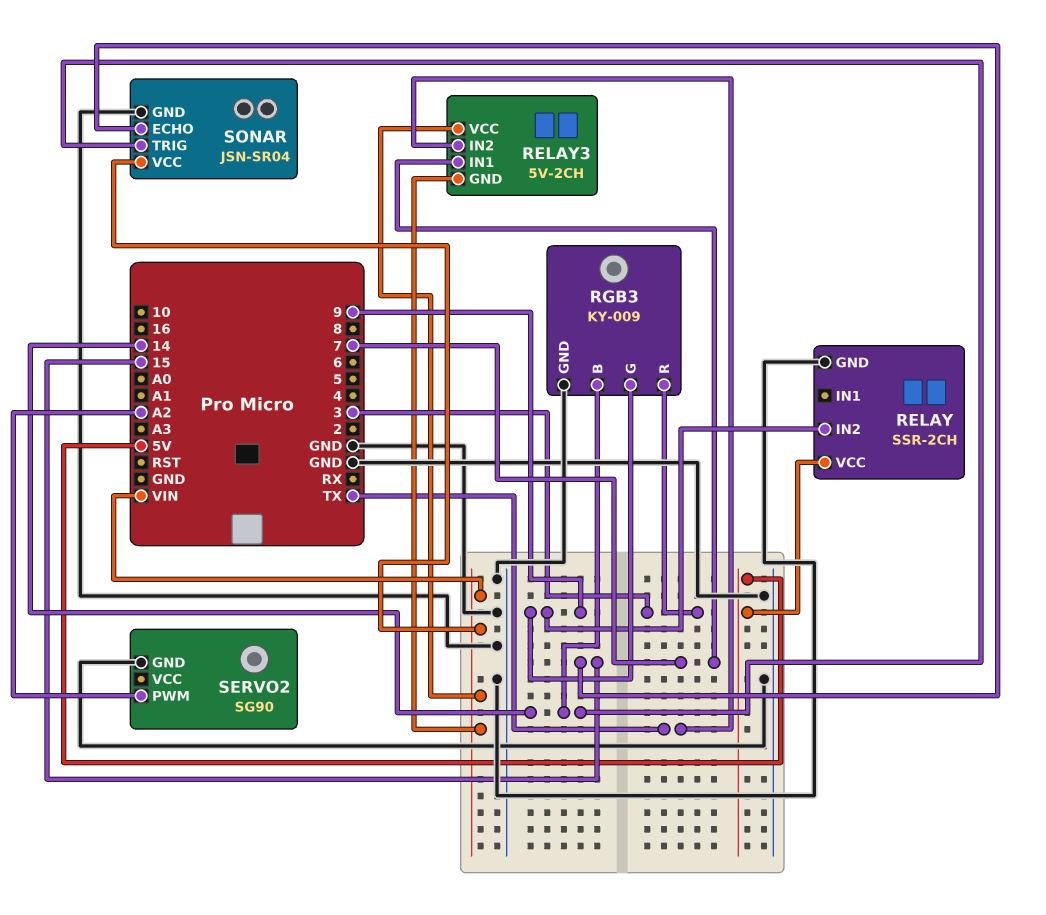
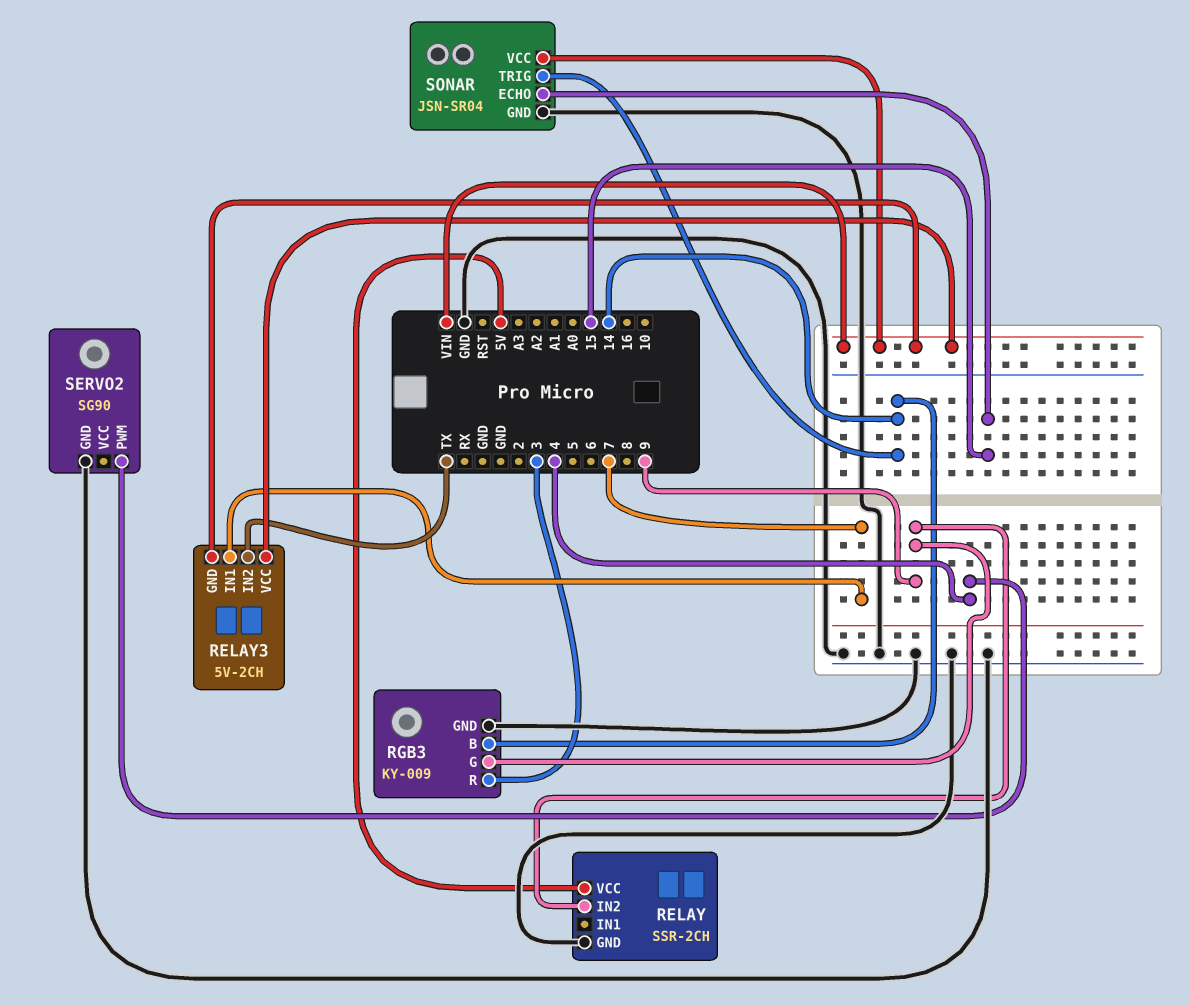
SERVO2 pin PWM: A2 -> 4

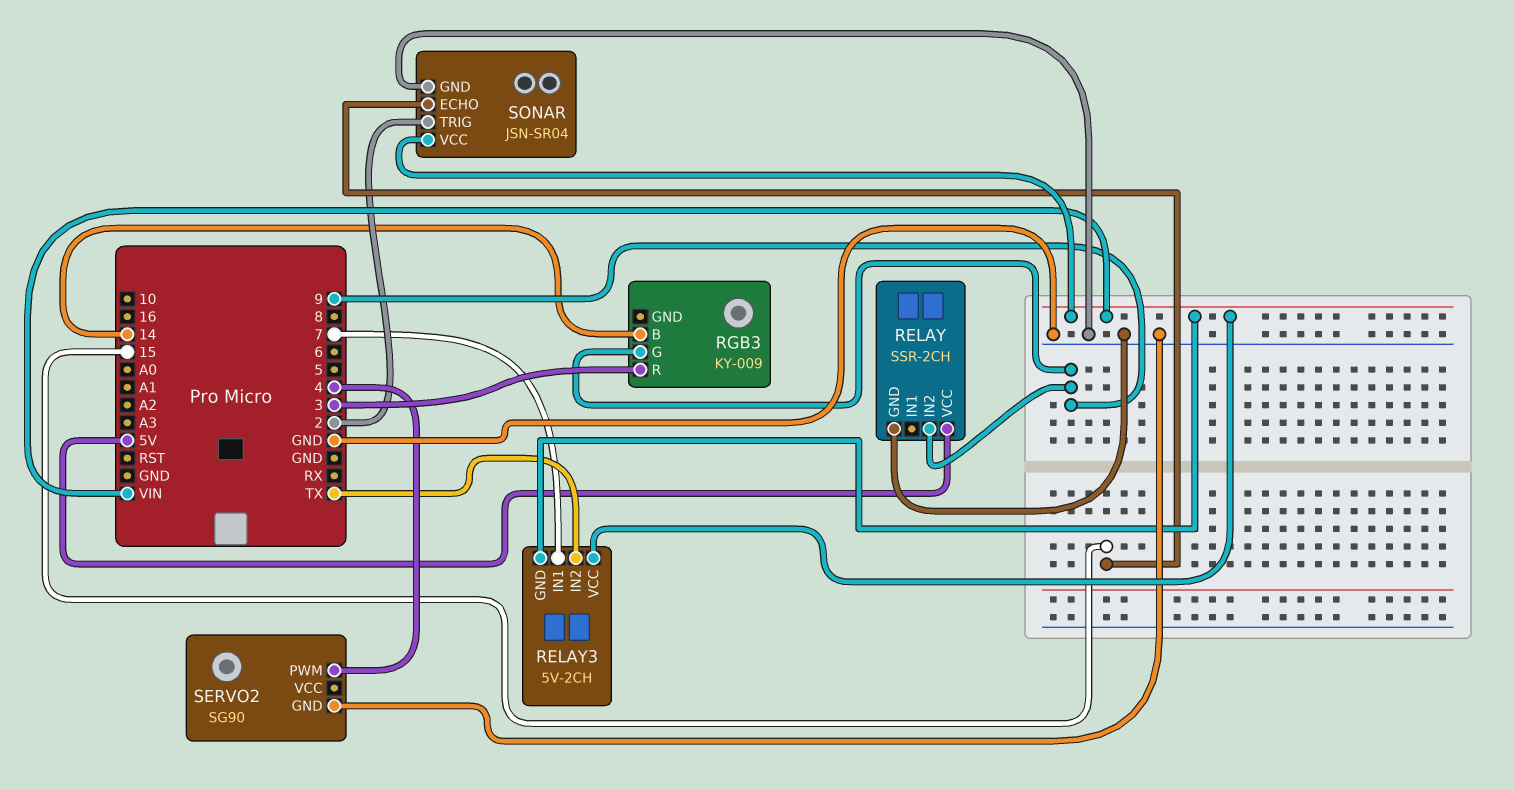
RGB3 pin GND: GND -> none
SONAR pin TRIG: 14 -> 2

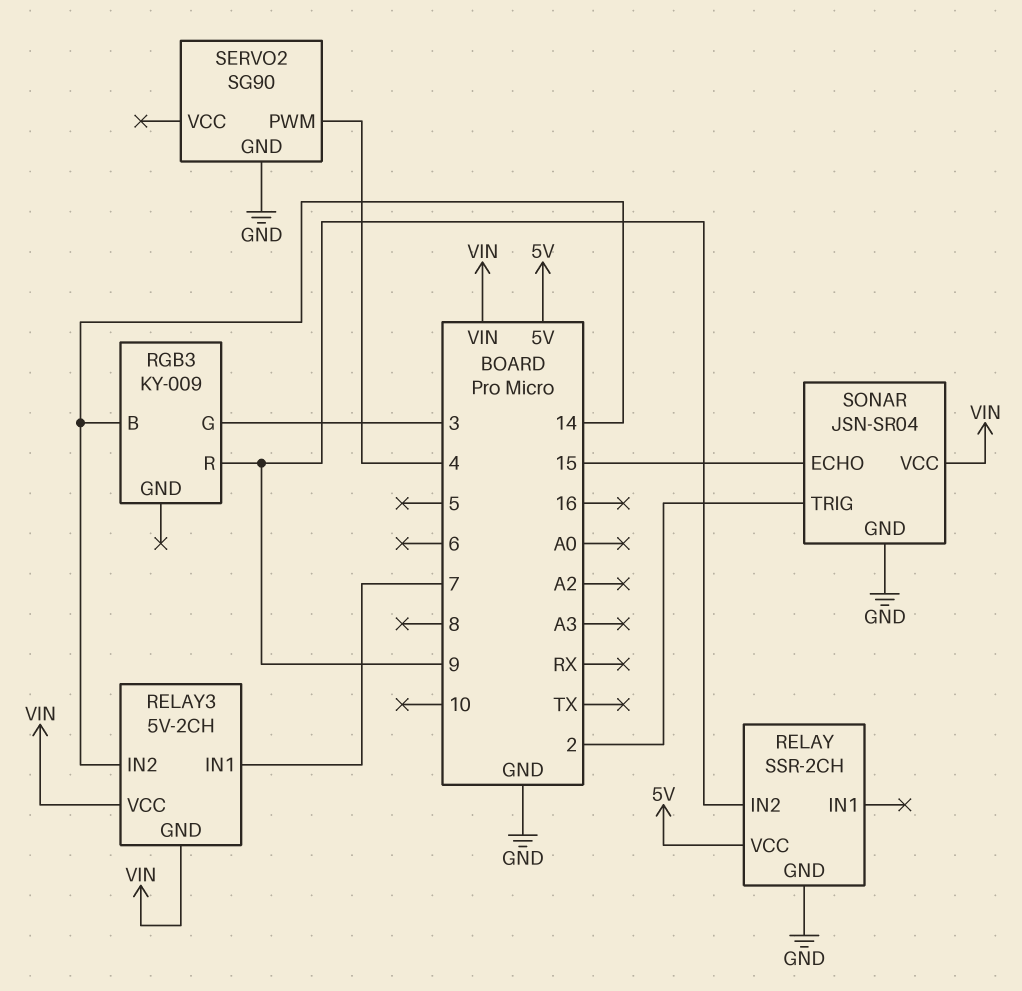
RELAY3 pin IN2: TX -> 14
RGB3 pin G: 9 -> 3
RGB3 pin R: 3 -> 9

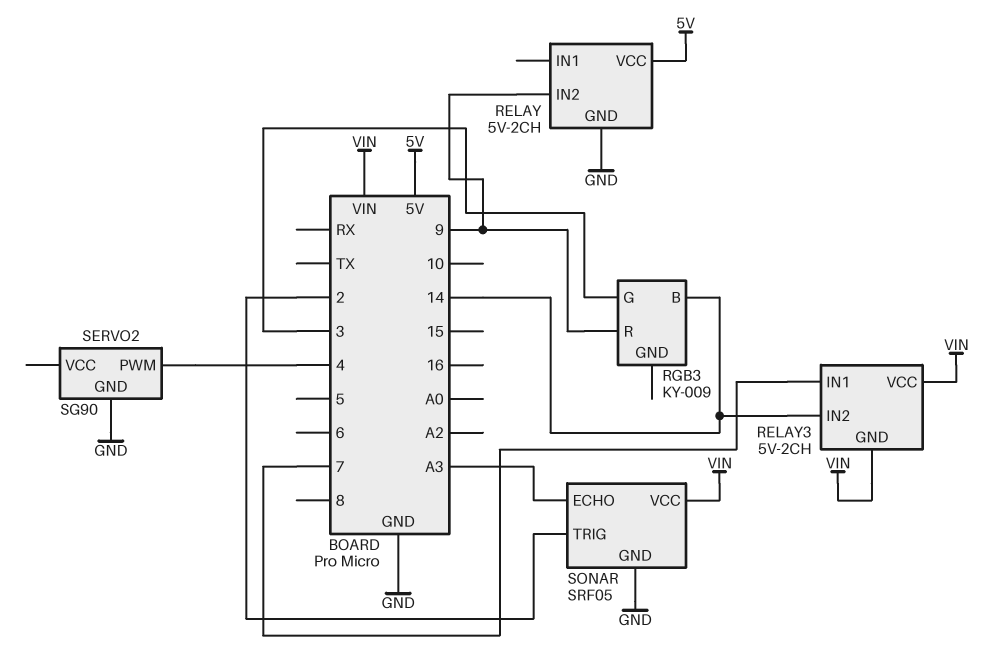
RELAY: SSR-2CH -> 5V-2CH
SONAR: JSN-SR04 -> SRF05
SONAR pin ECHO: 15 -> A3

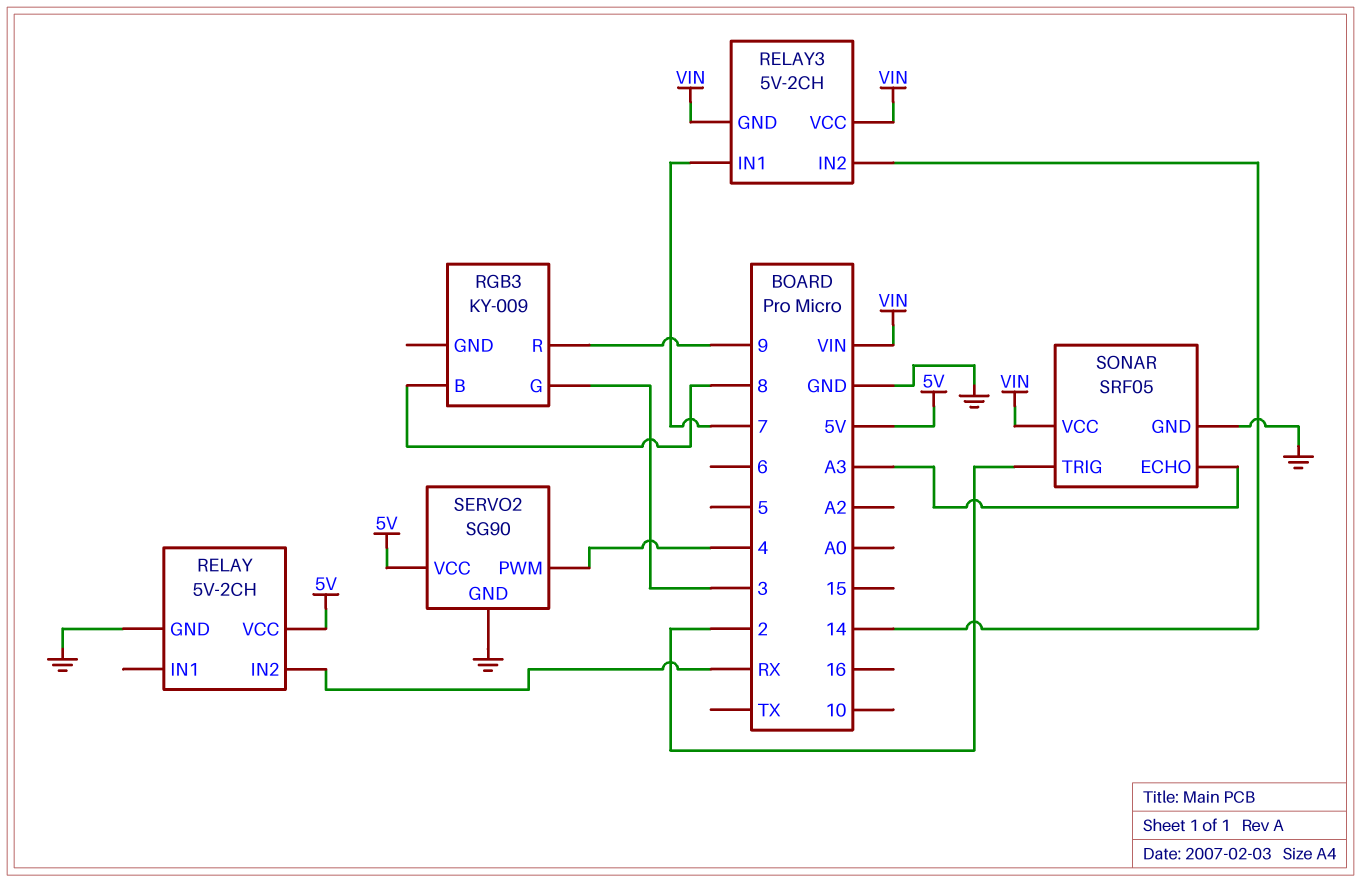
RELAY pin IN2: 9 -> RX
RGB3 pin B: 14 -> 8
SERVO2 pin VCC: none -> 5V

